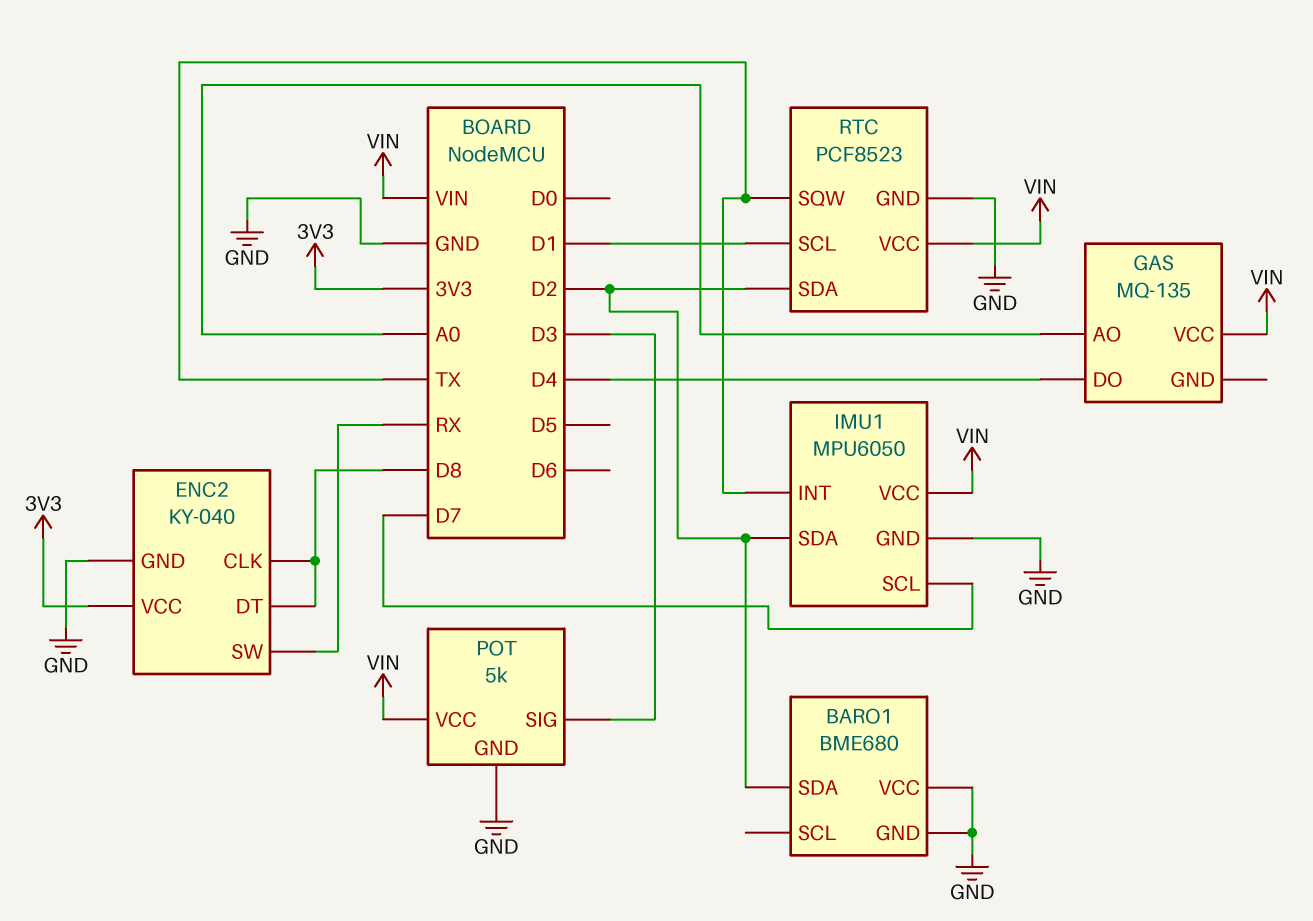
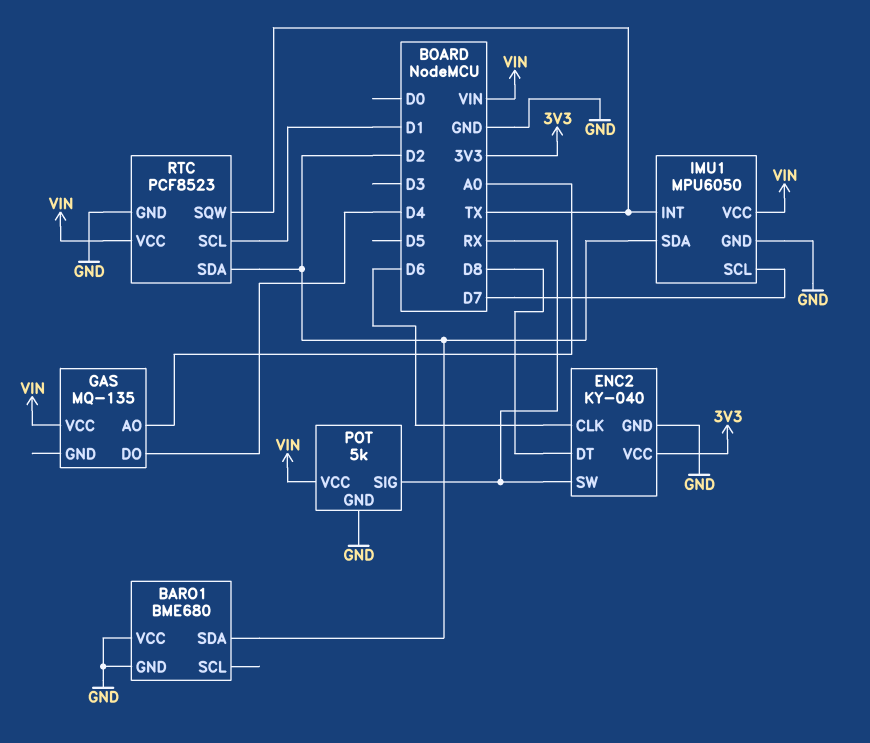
ENC2 pin CLK: D8 -> D6
POT pin SIG: D3 -> RX

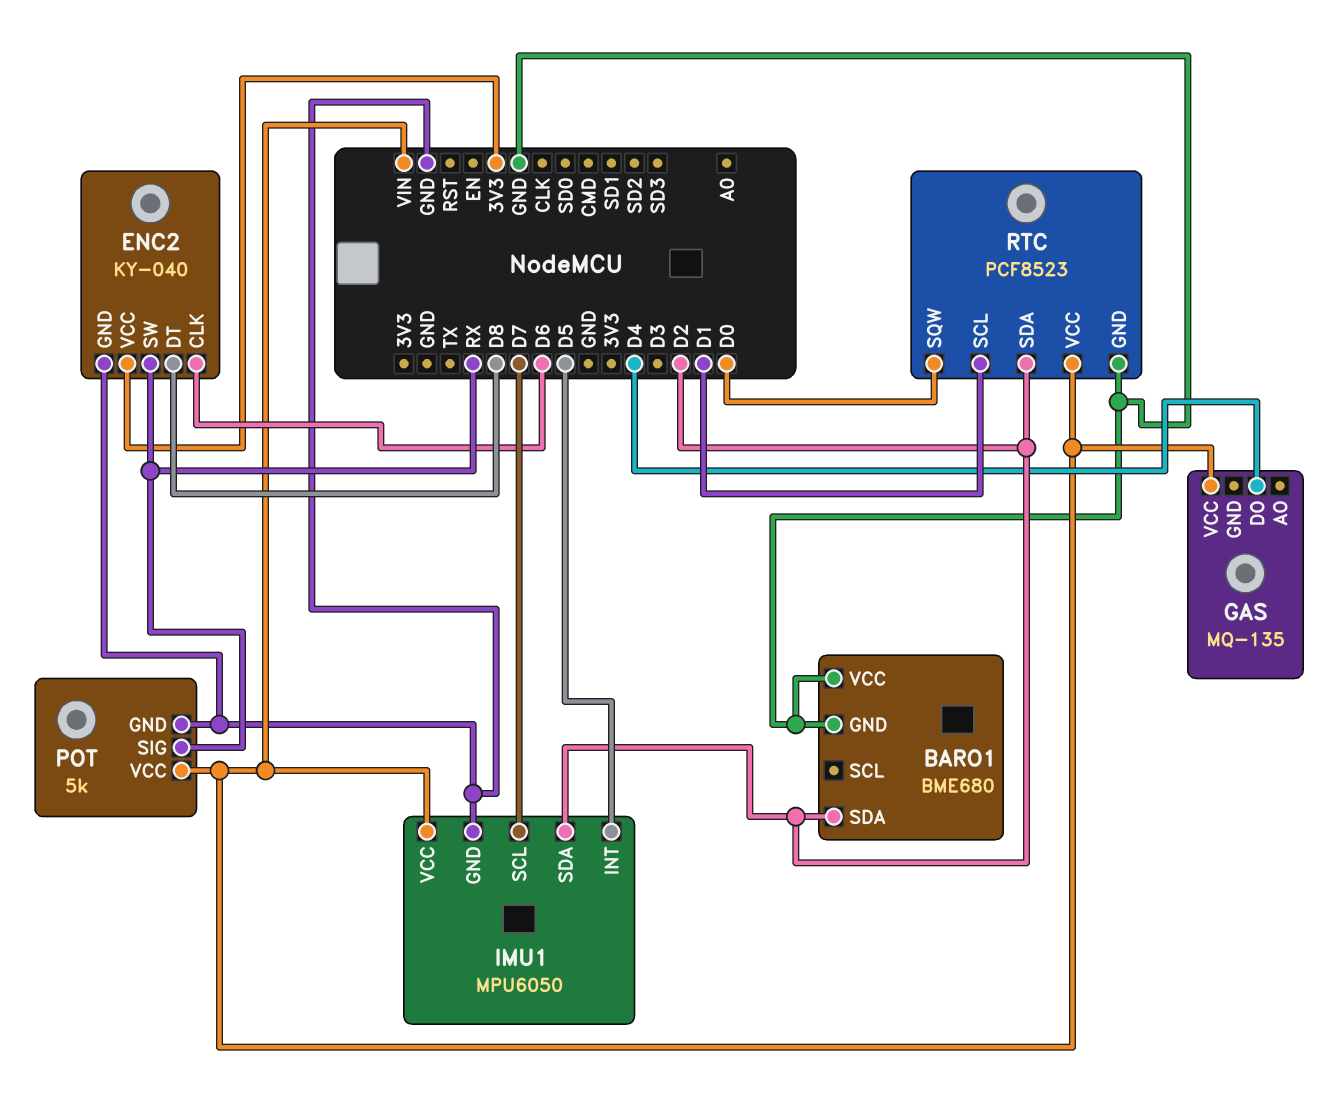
GAS pin AO: A0 -> none
IMU1 pin INT: TX -> D5
RTC pin SQW: TX -> D0

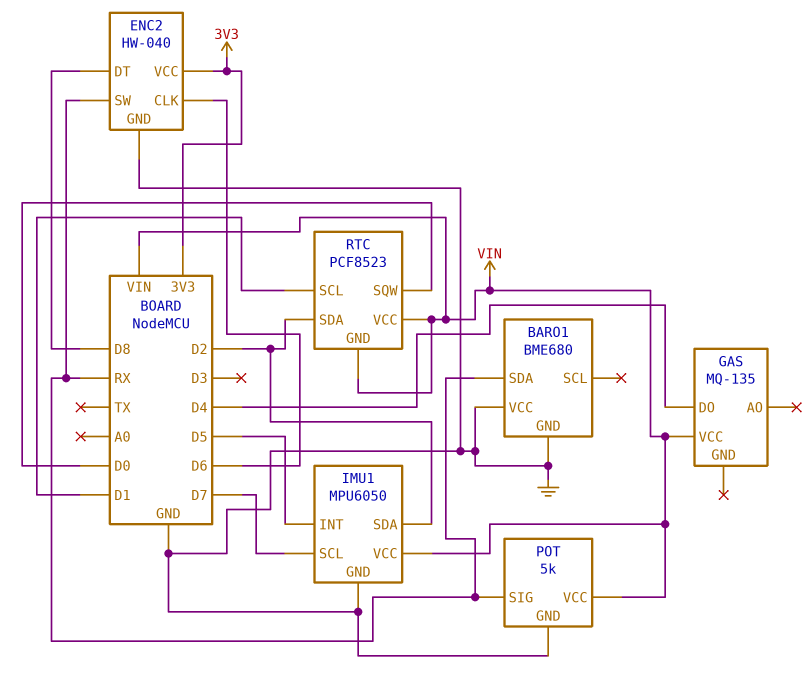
BARO1 pin SDA: D2 -> RX
ENC2: KY-040 -> HW-040
RTC pin GND: GND -> VIN

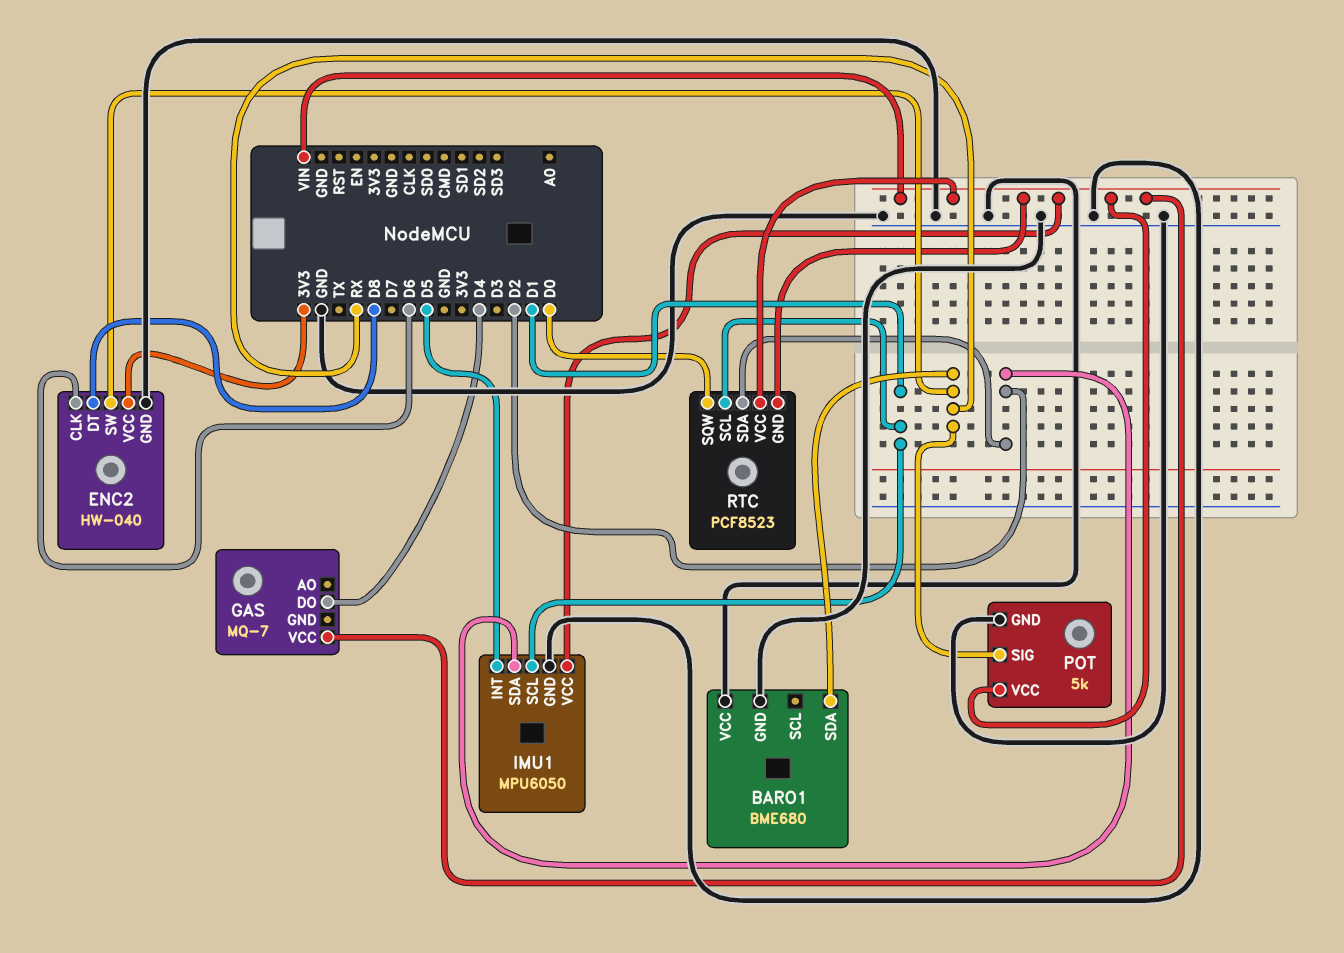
GAS: MQ-135 -> MQ-7
IMU1 pin SCL: D7 -> D1

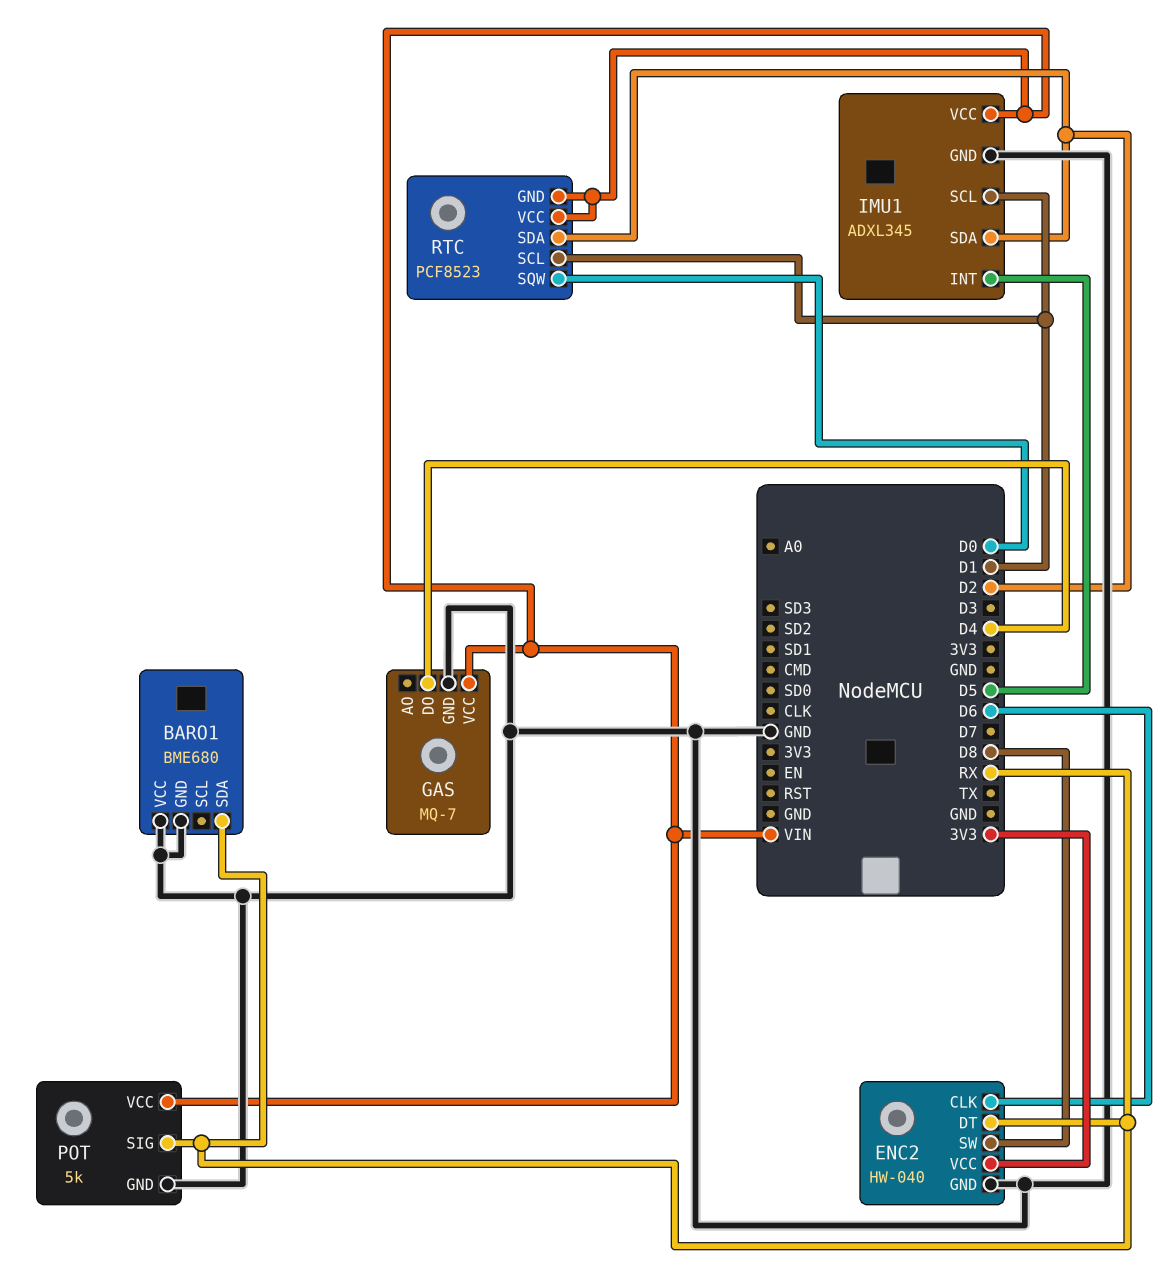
ENC2 pin DT: D8 -> RX
ENC2 pin SW: RX -> D8
GAS pin GND: none -> GND
IMU1: MPU6050 -> ADXL345

